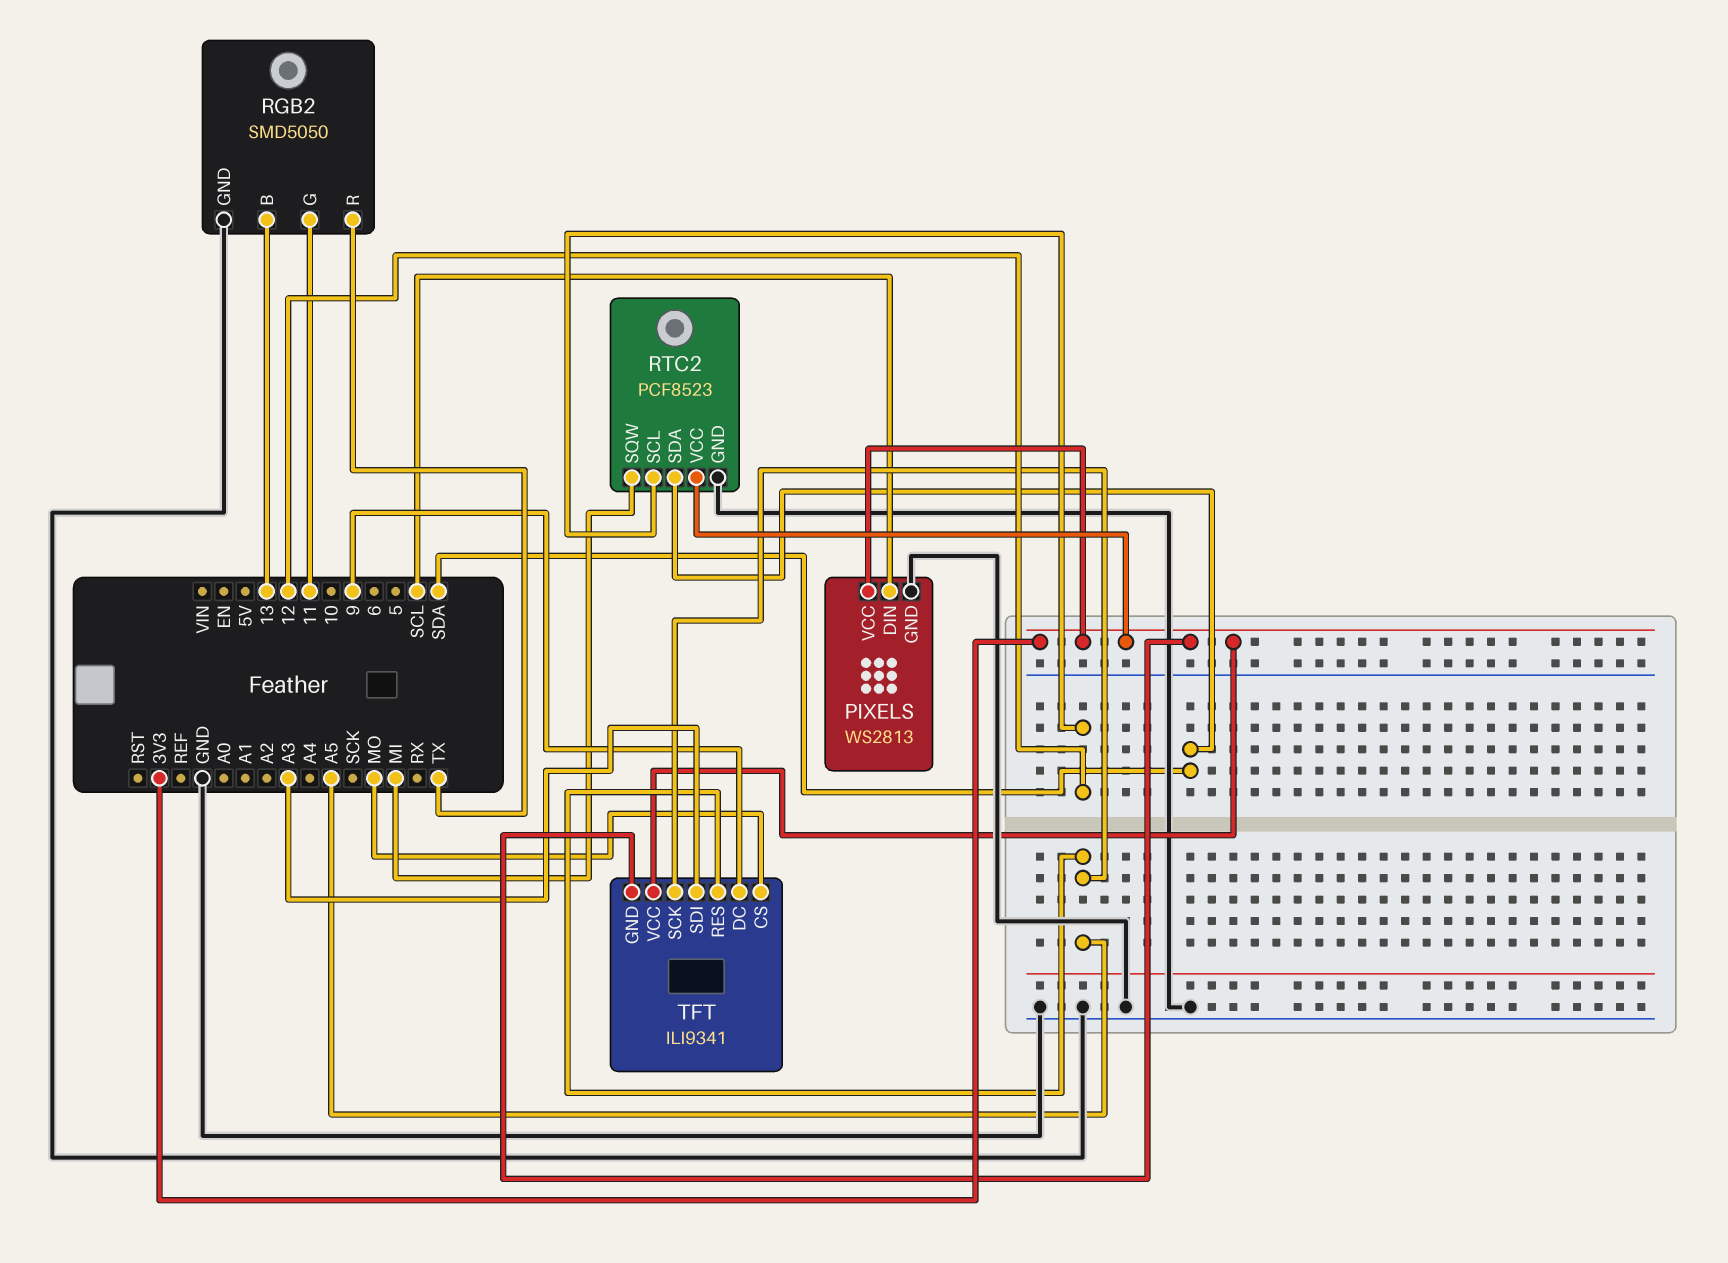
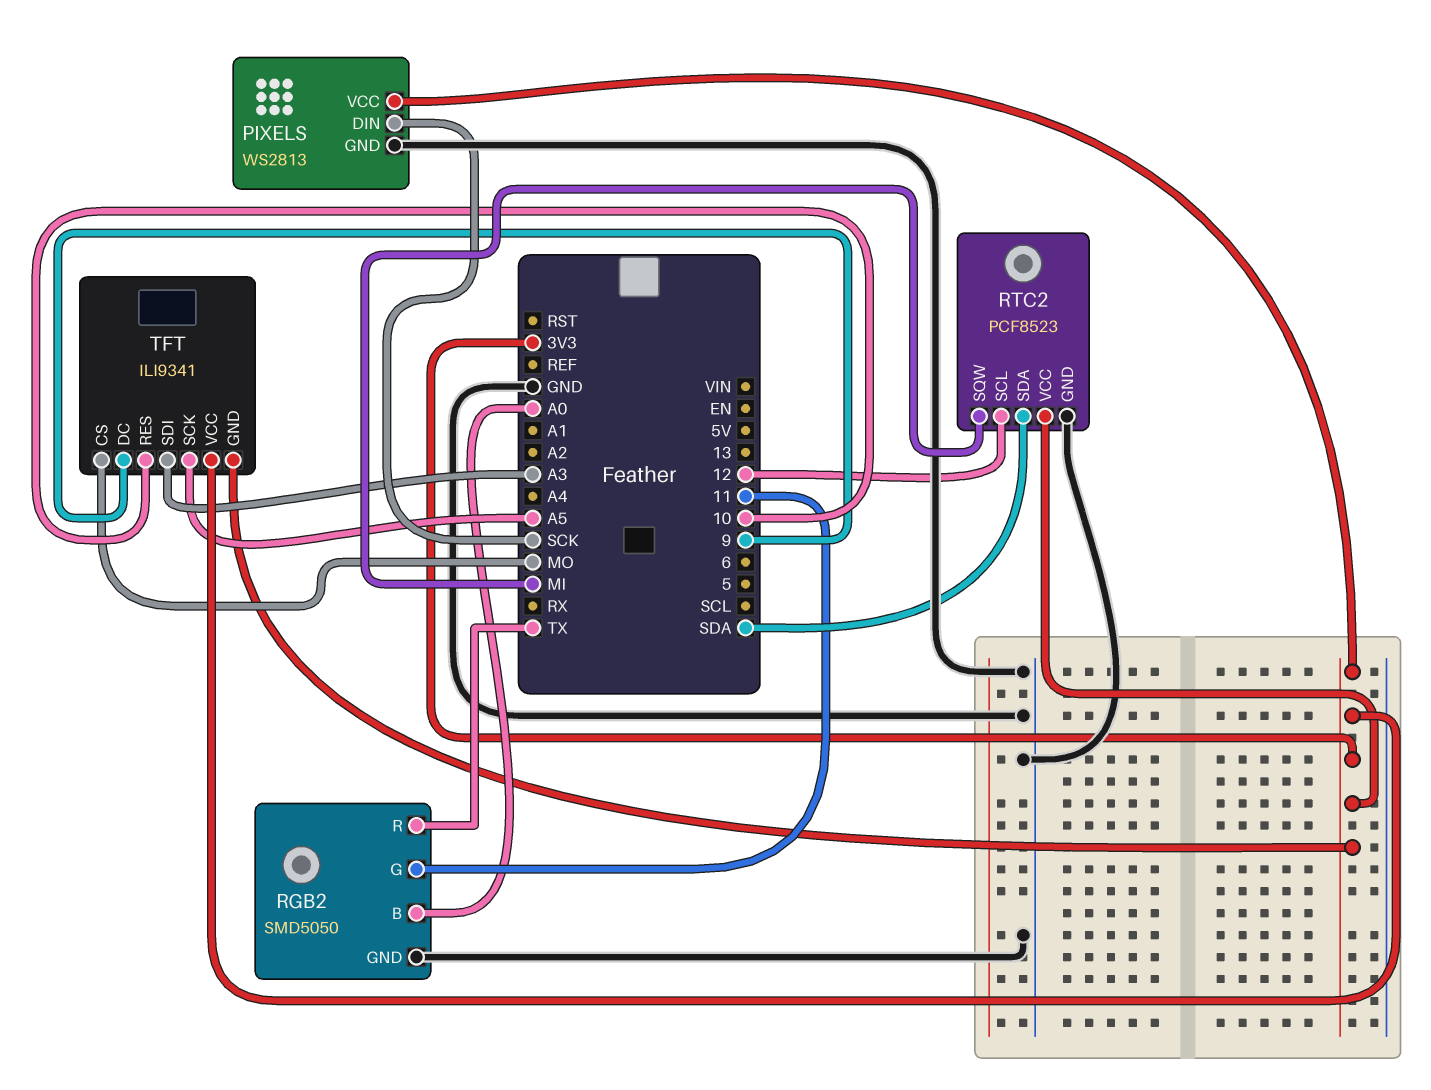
PIXELS pin DIN: SCL -> SCK
RGB2 pin B: 13 -> A0
TFT pin RES: A5 -> 10

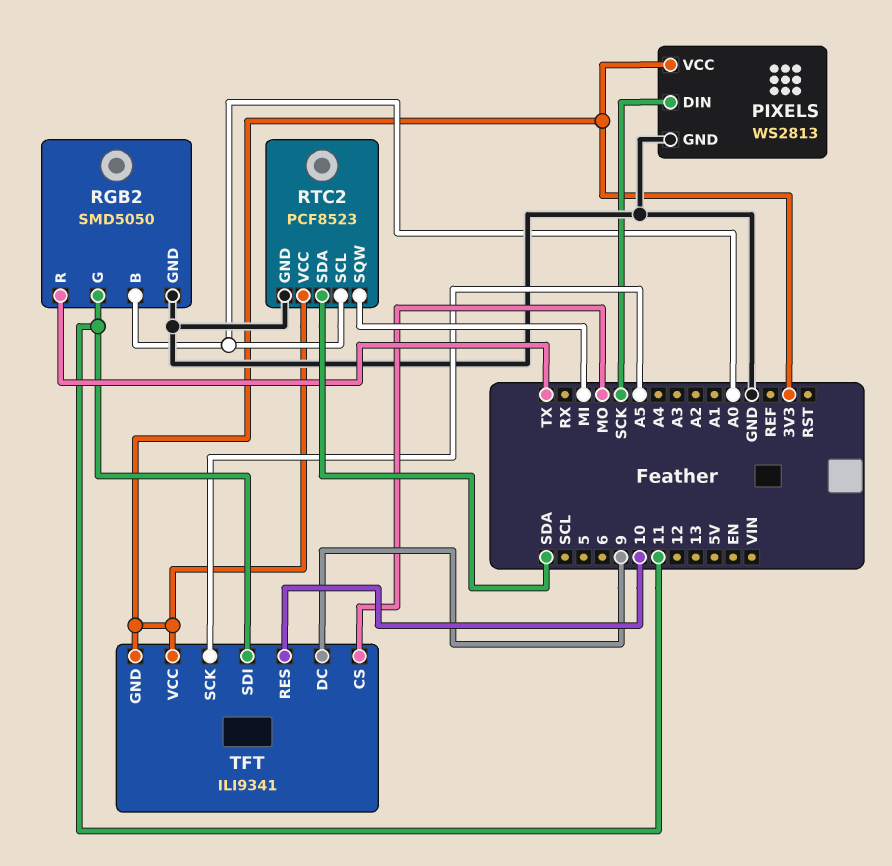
RTC2 pin SCL: 12 -> A0
TFT pin SDI: A3 -> 11

